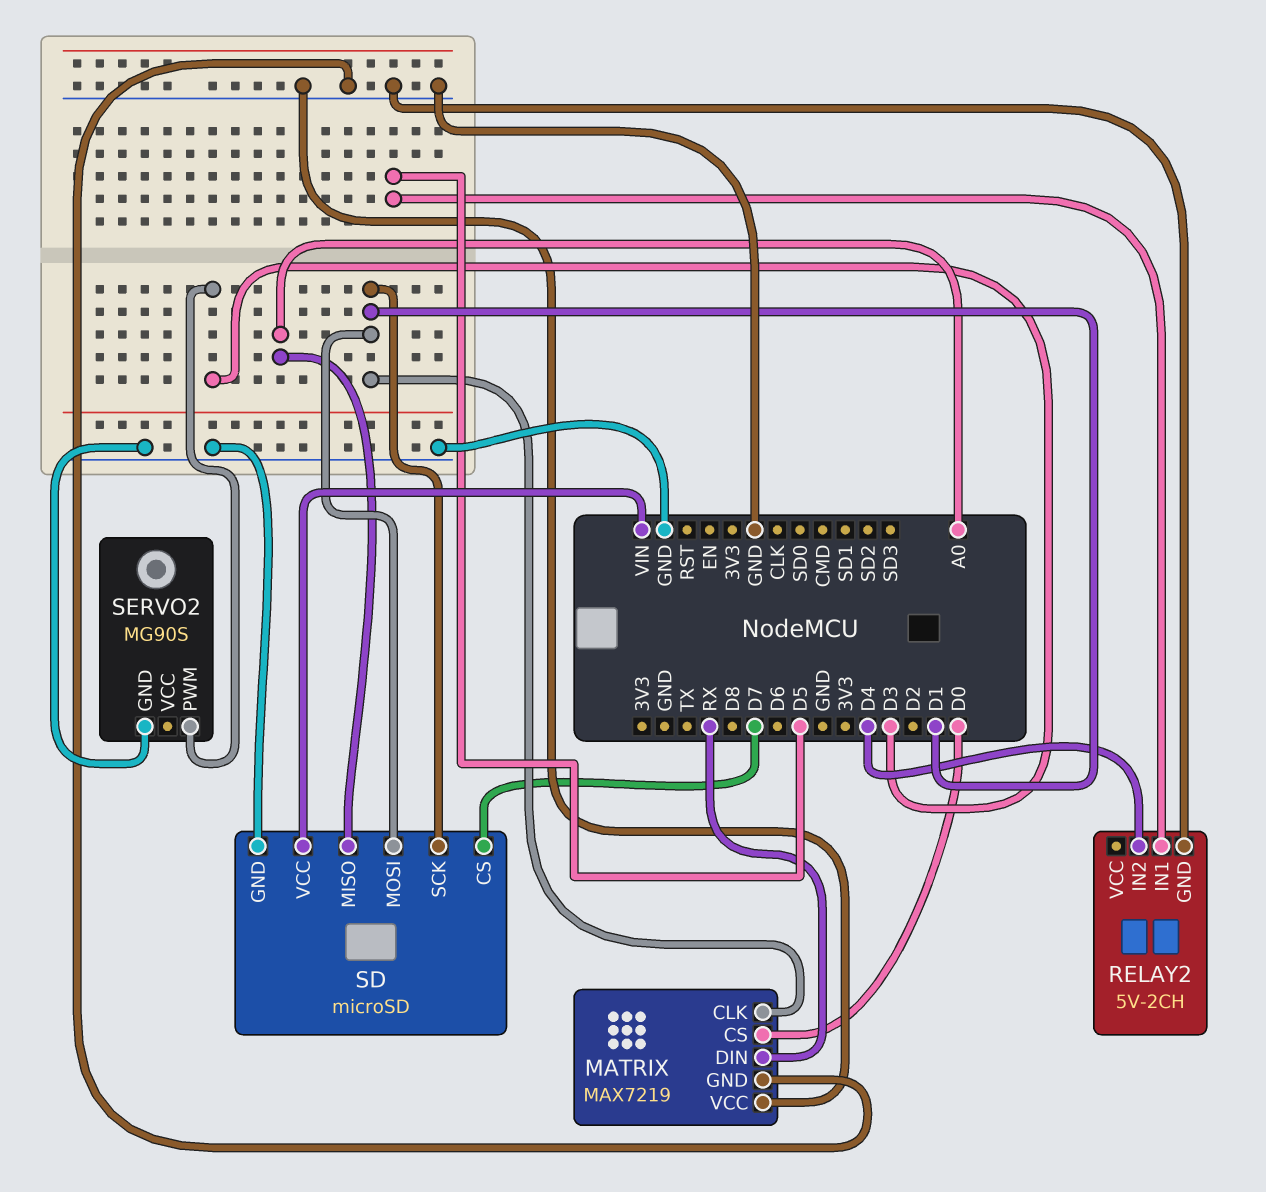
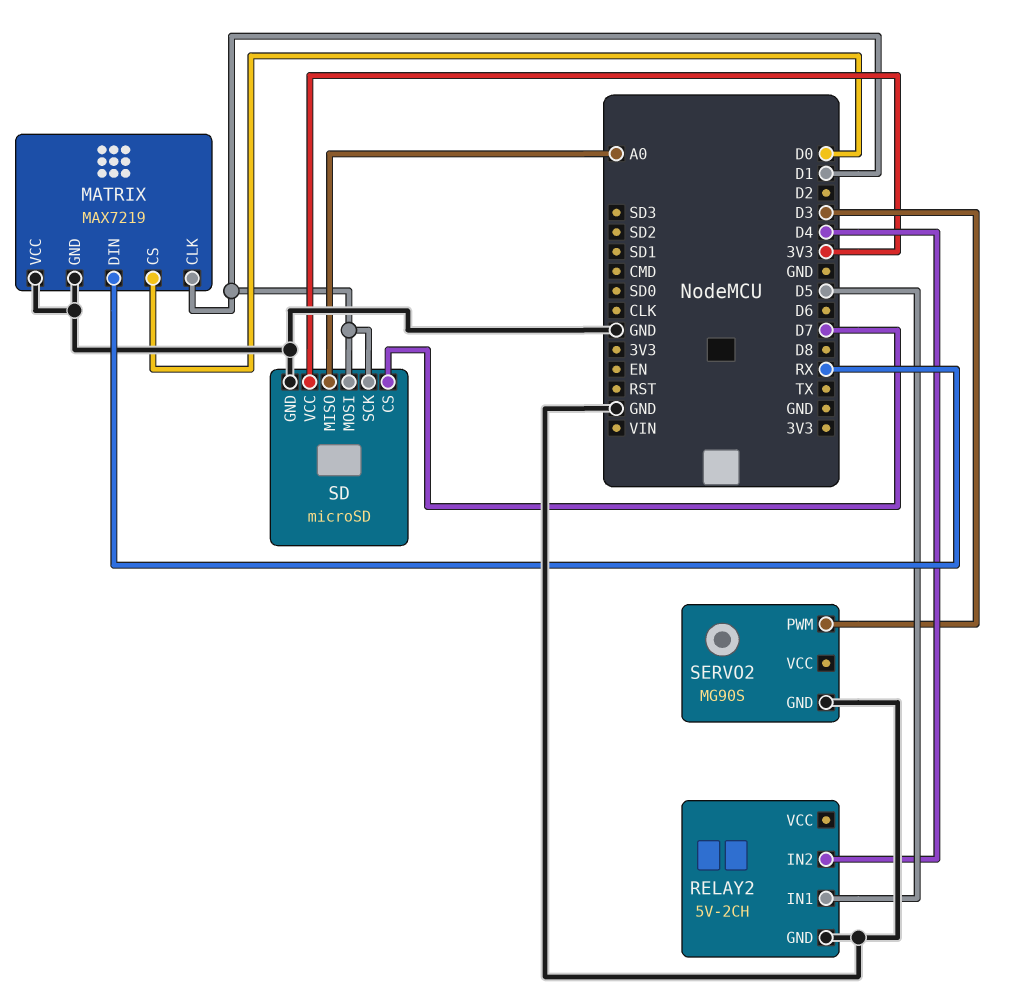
SD pin VCC: VIN -> 3V3

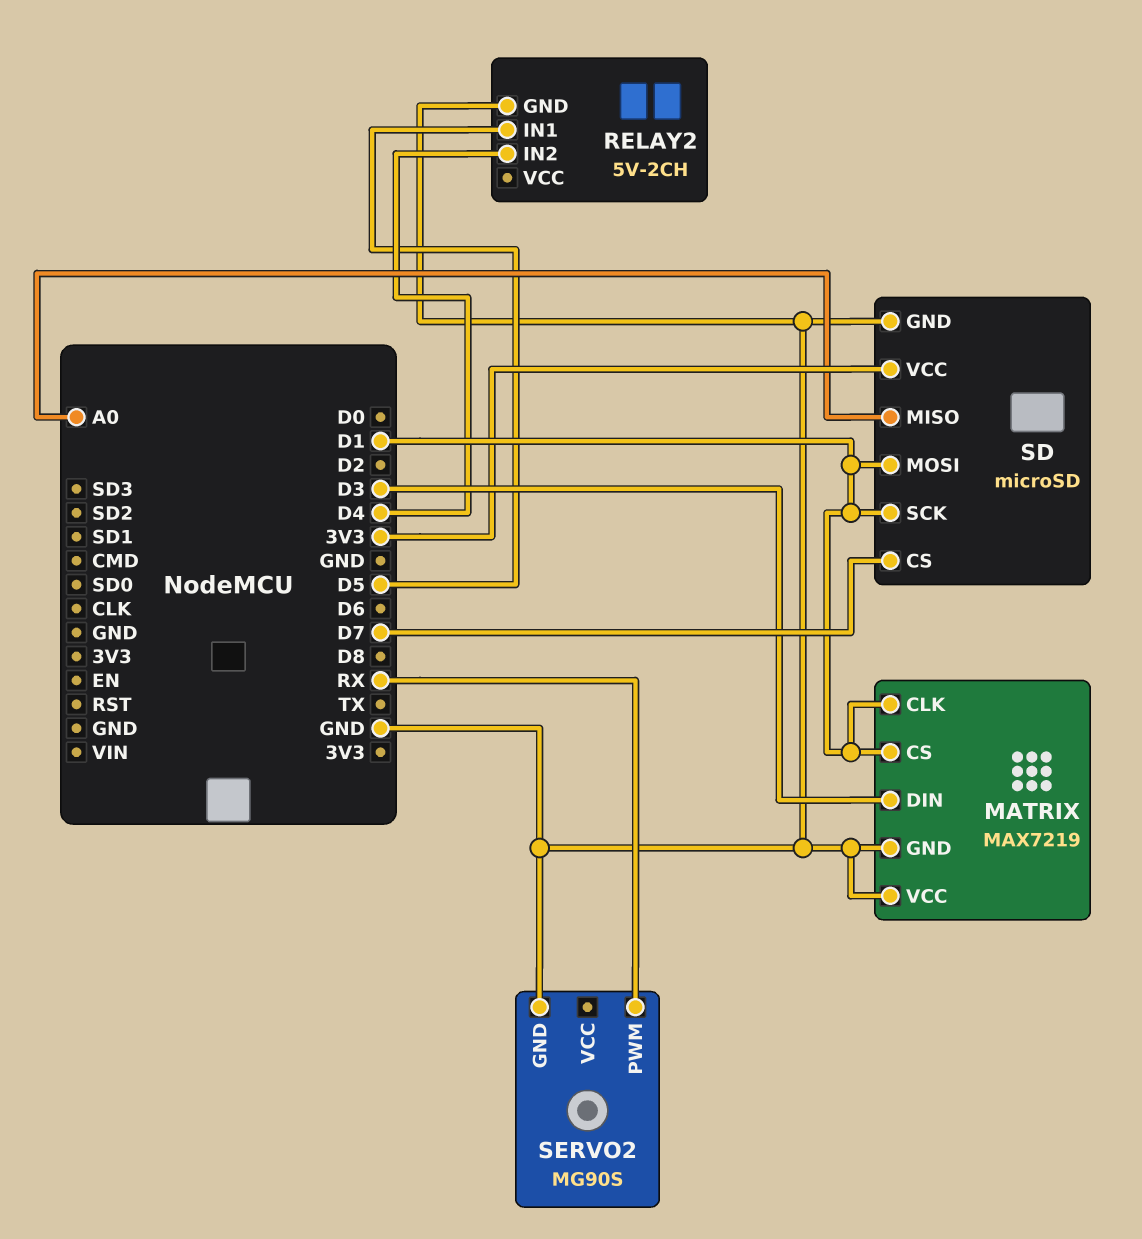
MATRIX pin CS: D0 -> D1
MATRIX pin DIN: RX -> D3
SERVO2 pin PWM: D3 -> RX

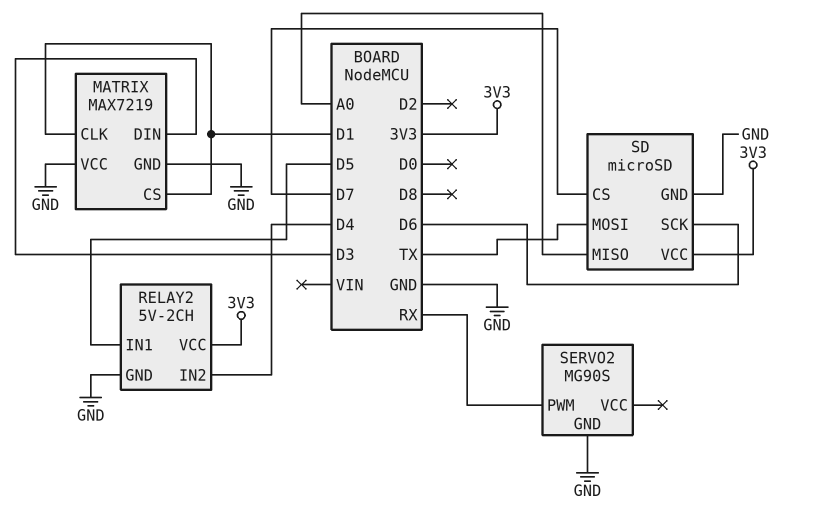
RELAY2 pin VCC: none -> 3V3
SD pin MOSI: D1 -> TX
SD pin SCK: D1 -> D6

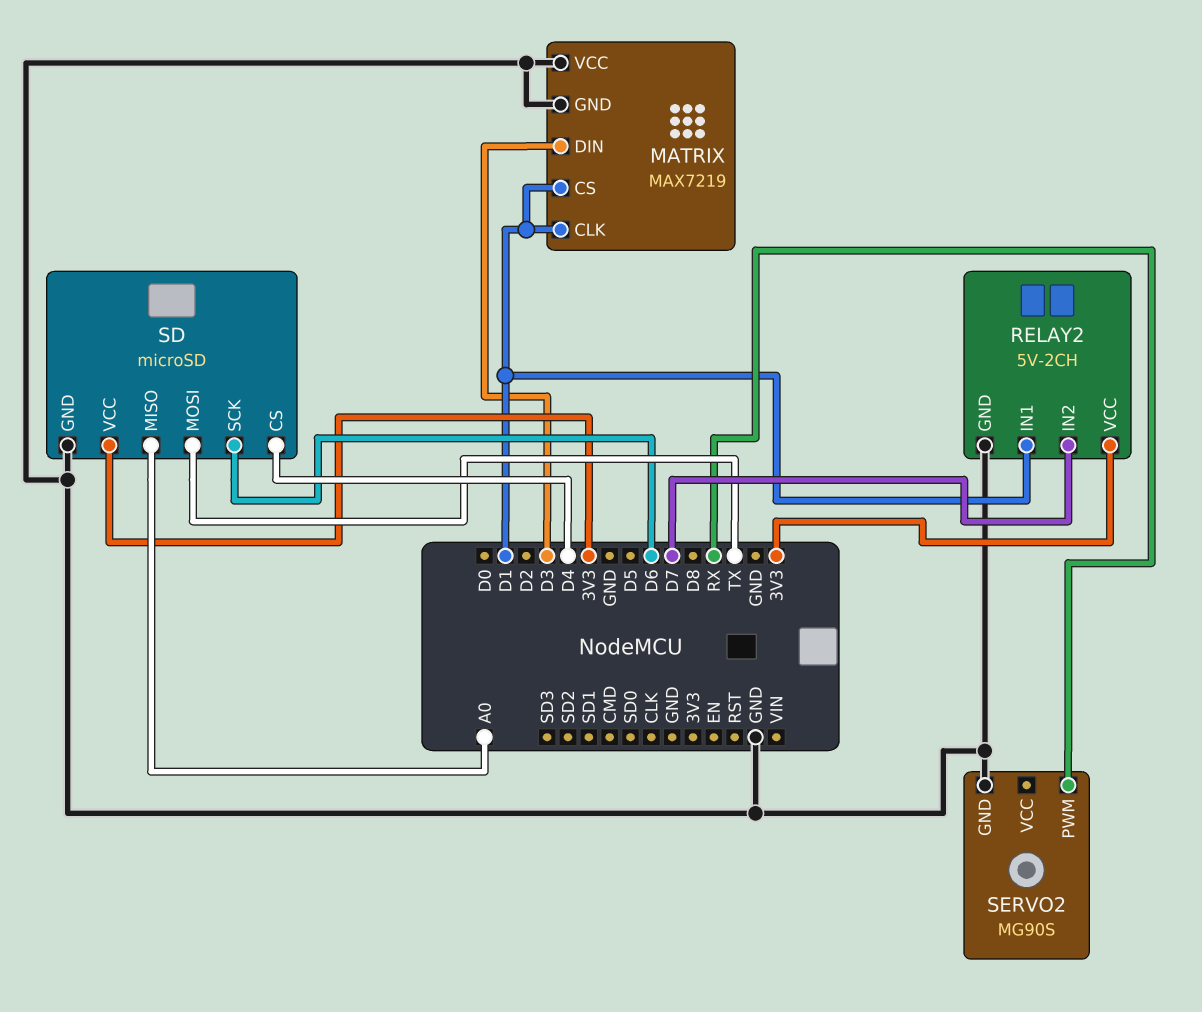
RELAY2 pin IN1: D5 -> D1
RELAY2 pin IN2: D4 -> D7
SD pin CS: D7 -> D4

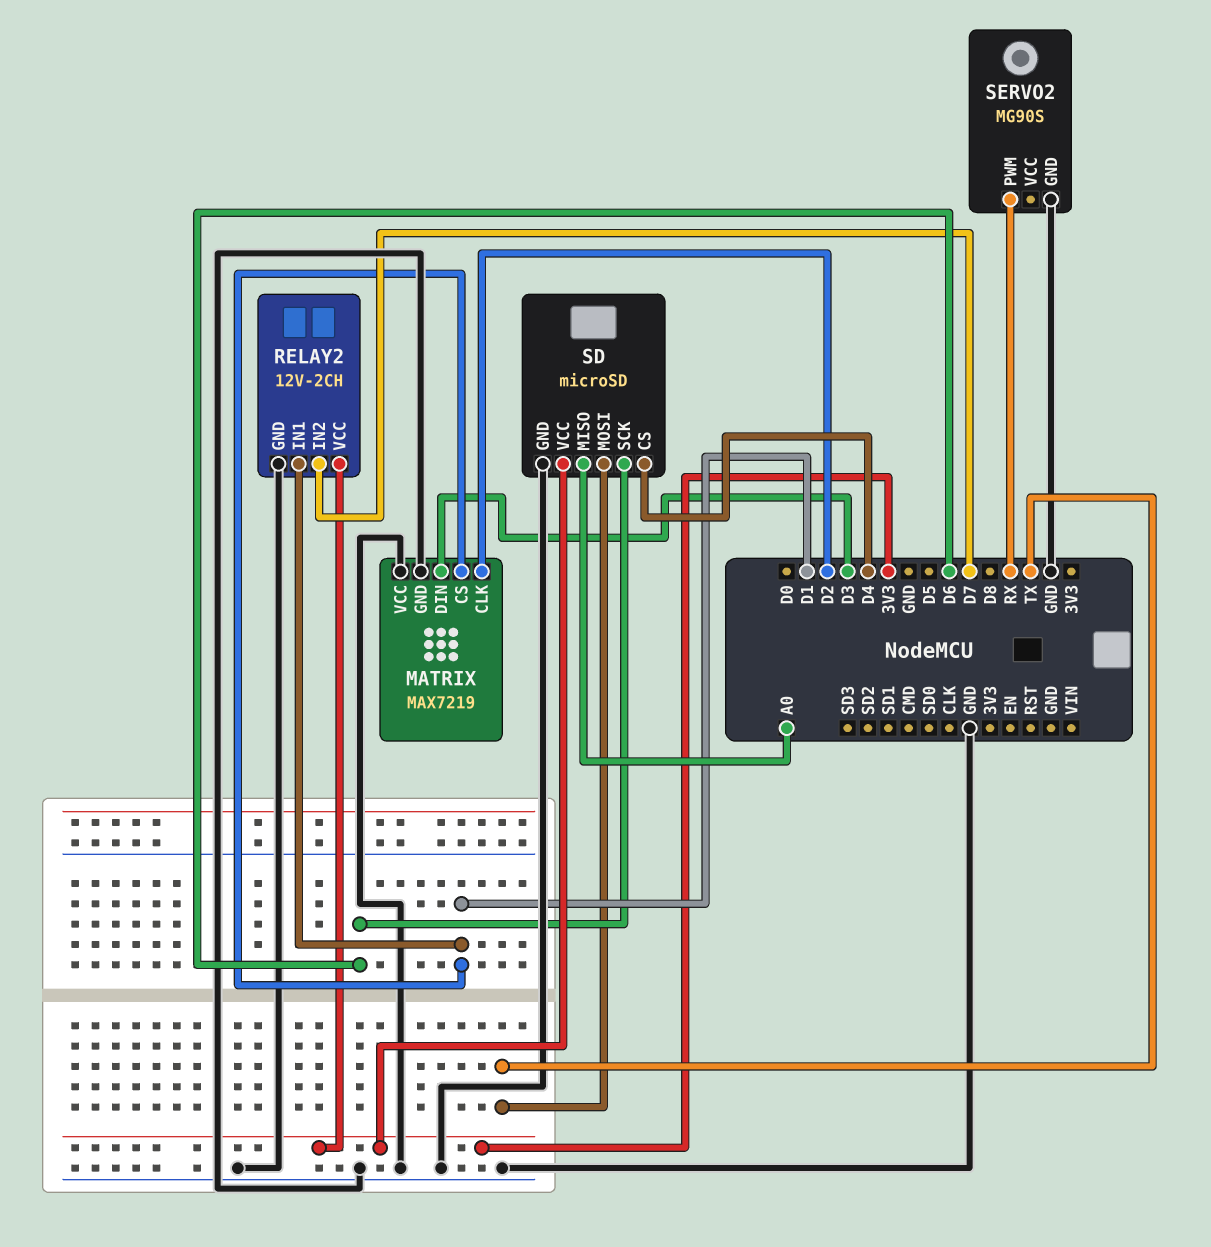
MATRIX pin CLK: D1 -> D2
RELAY2: 5V-2CH -> 12V-2CH

